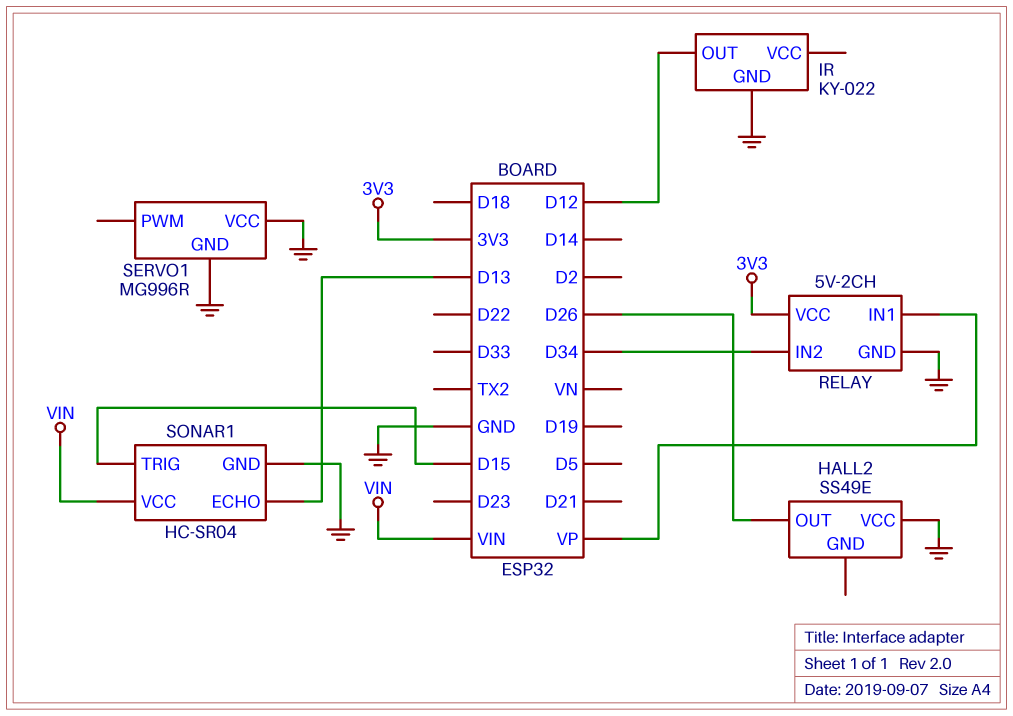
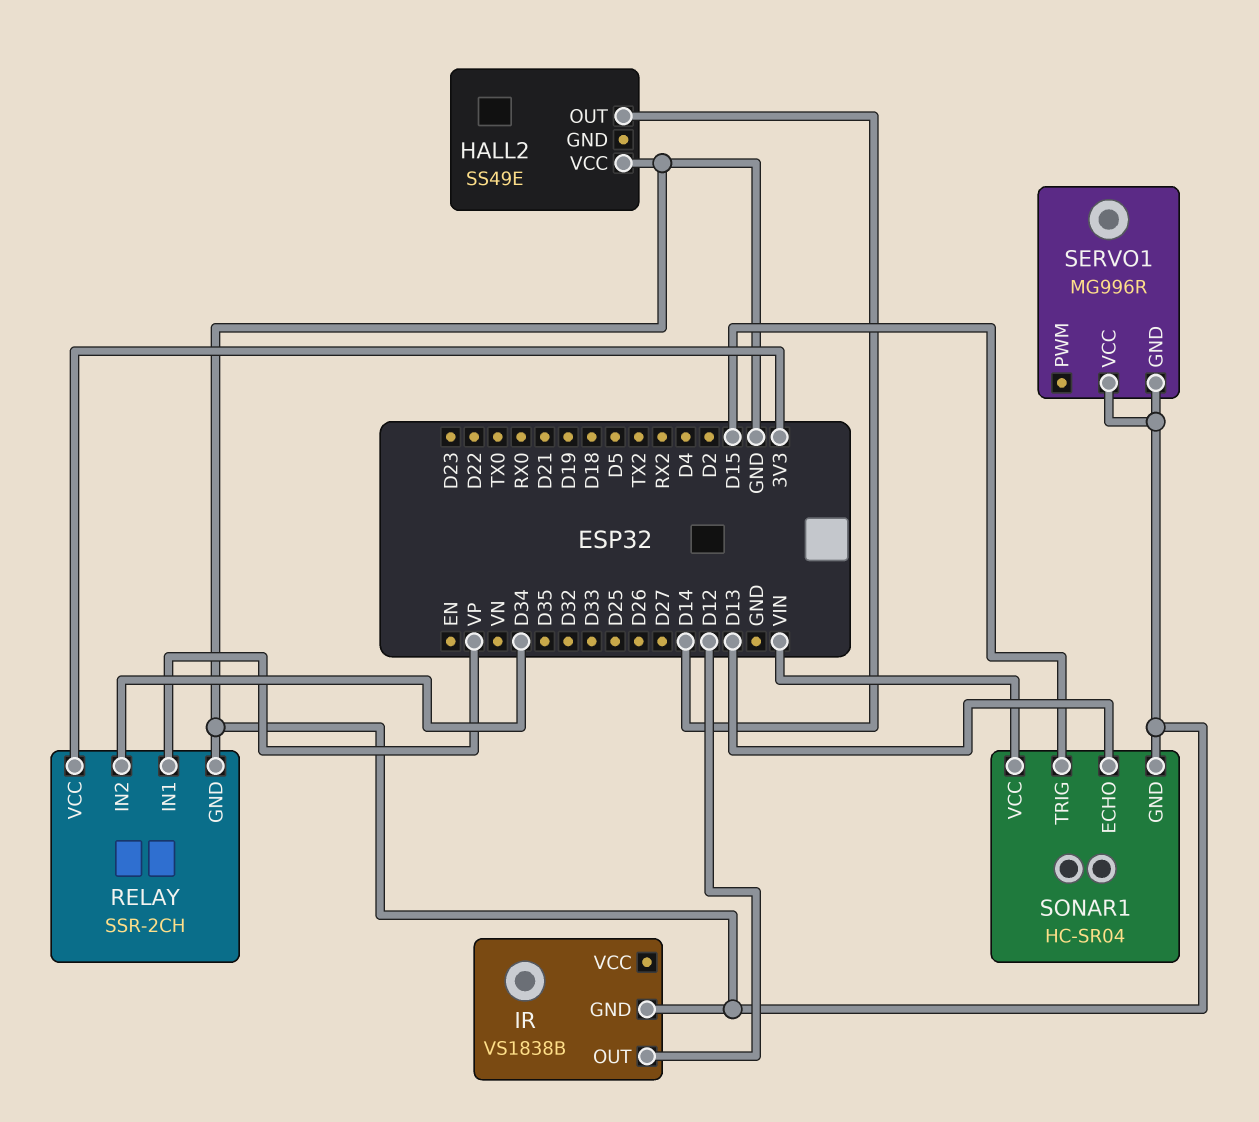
HALL2 pin OUT: D26 -> D14
IR: KY-022 -> VS1838B
RELAY: 5V-2CH -> SSR-2CH

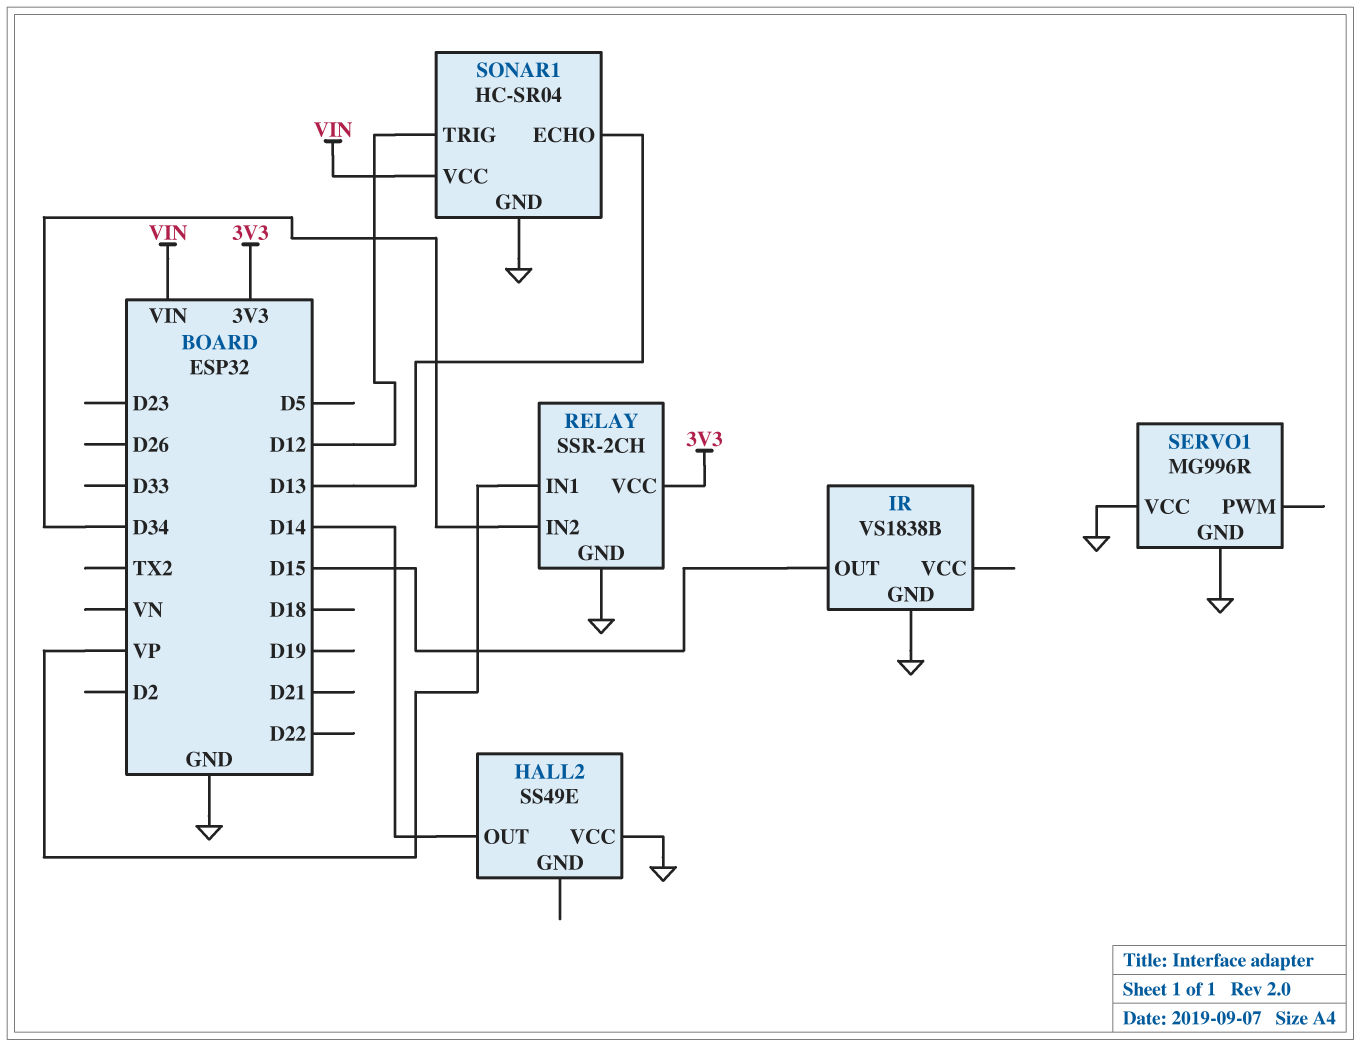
IR pin OUT: D12 -> D15
SONAR1 pin TRIG: D15 -> D12

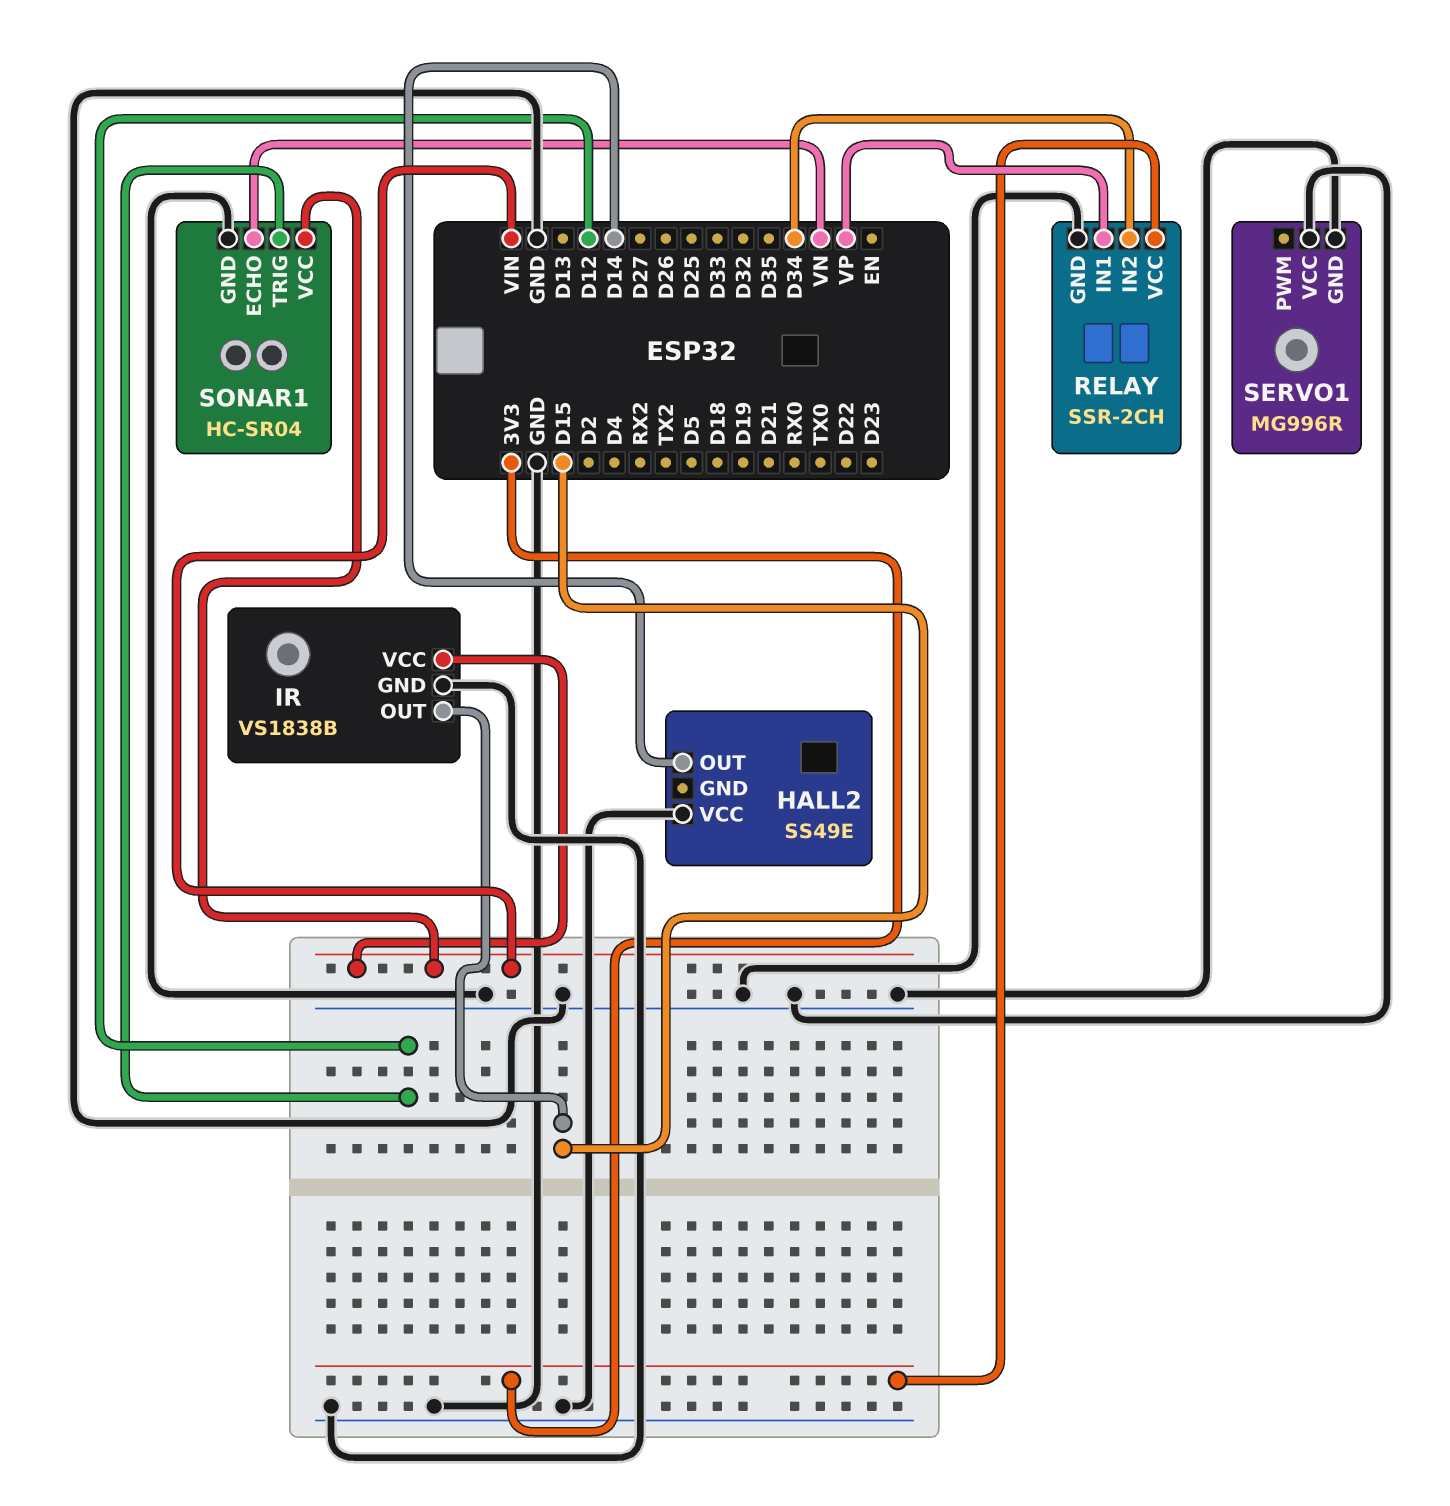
IR pin VCC: none -> VIN
SONAR1 pin ECHO: D13 -> VN

